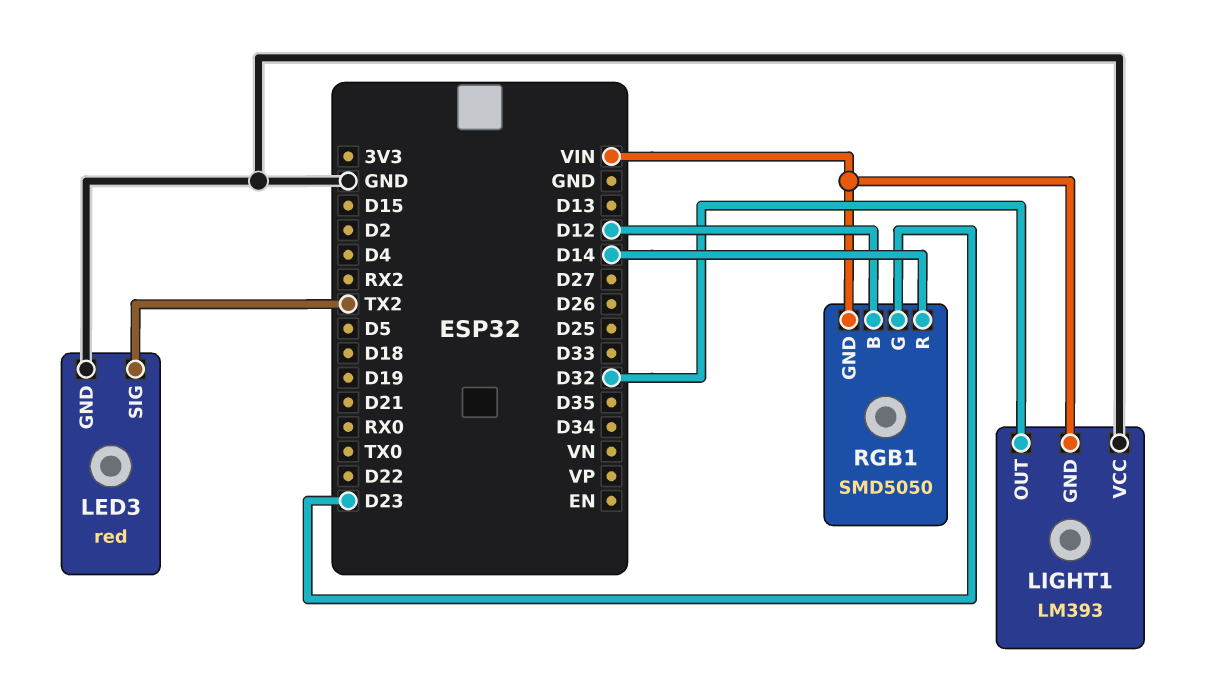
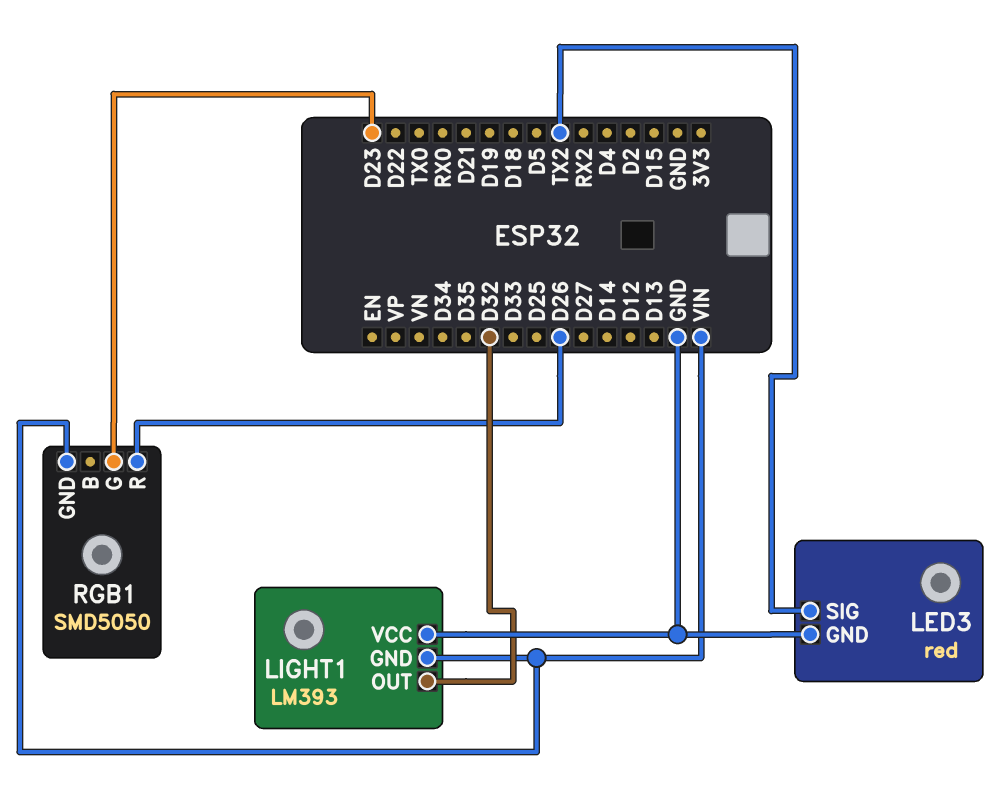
RGB1 pin B: D12 -> none
RGB1 pin R: D14 -> D26

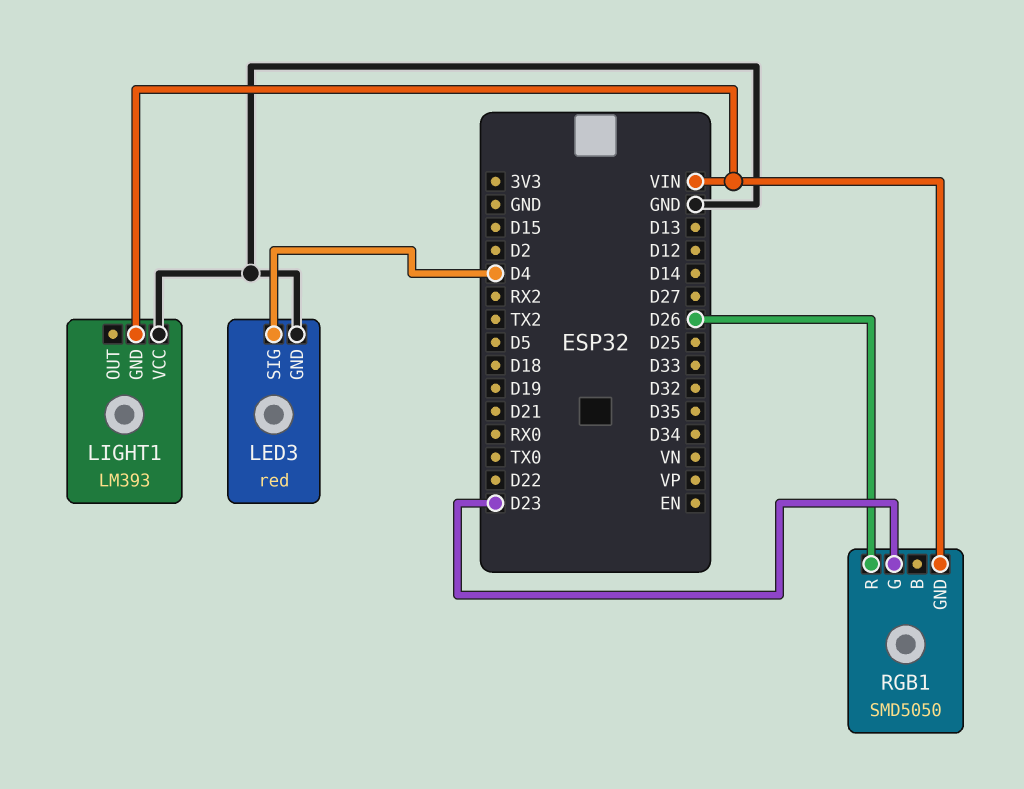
LED3 pin SIG: TX2 -> D4
LIGHT1 pin OUT: D32 -> none

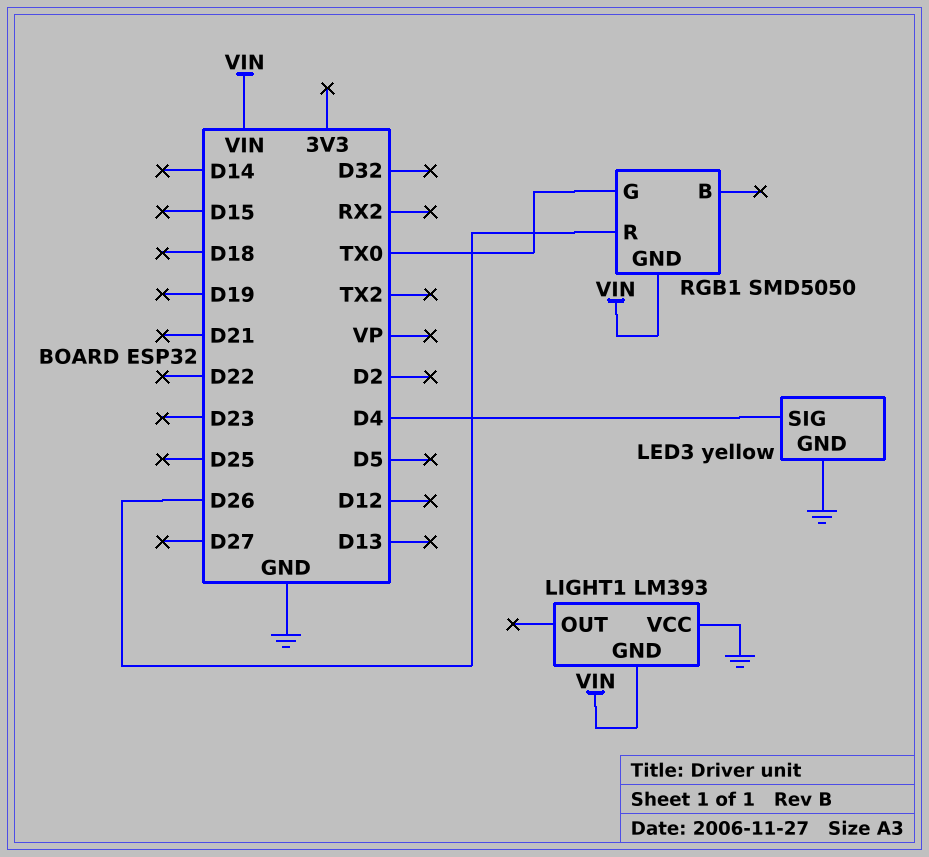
LED3: red -> yellow
RGB1 pin G: D23 -> TX0

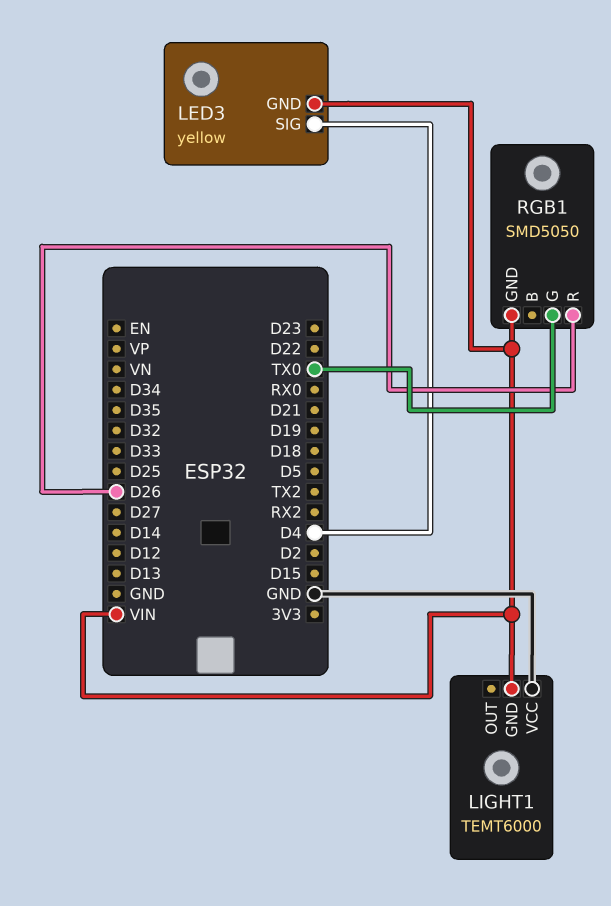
LED3 pin GND: GND -> VIN
LIGHT1: LM393 -> TEMT6000

